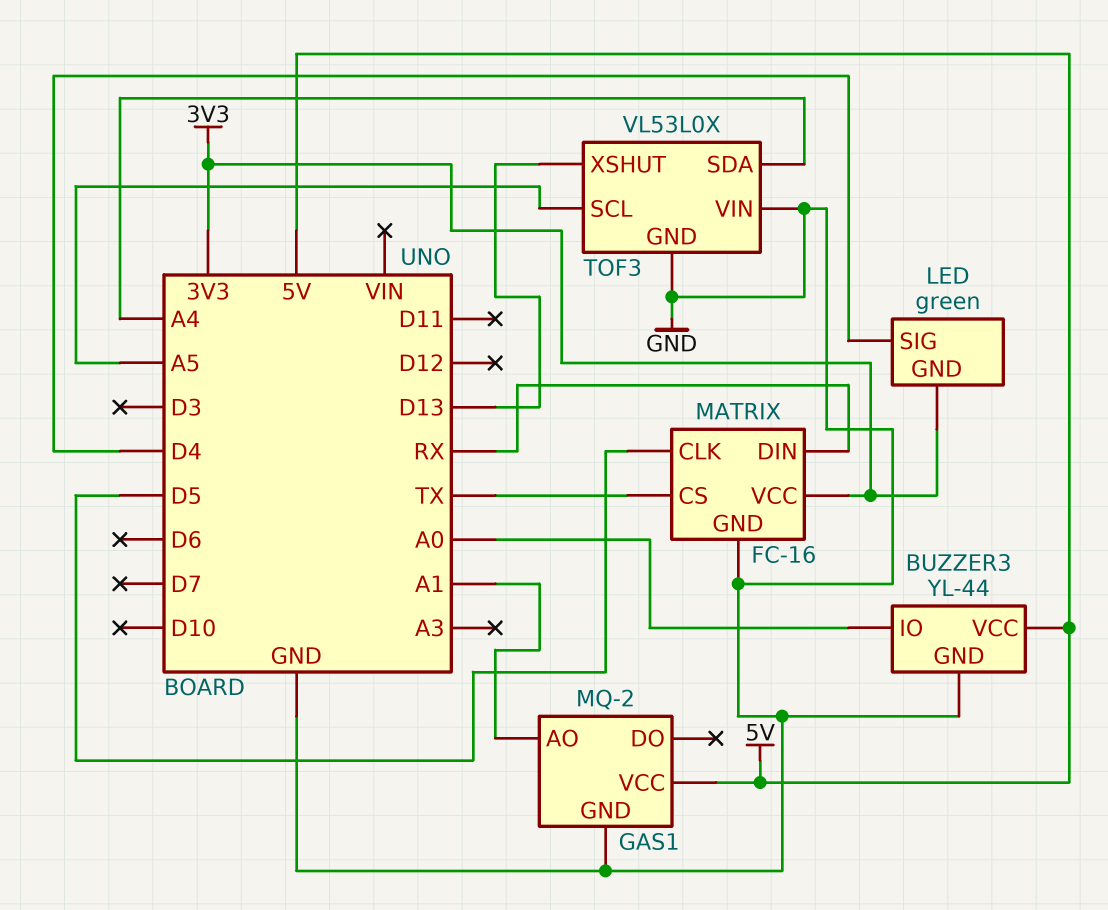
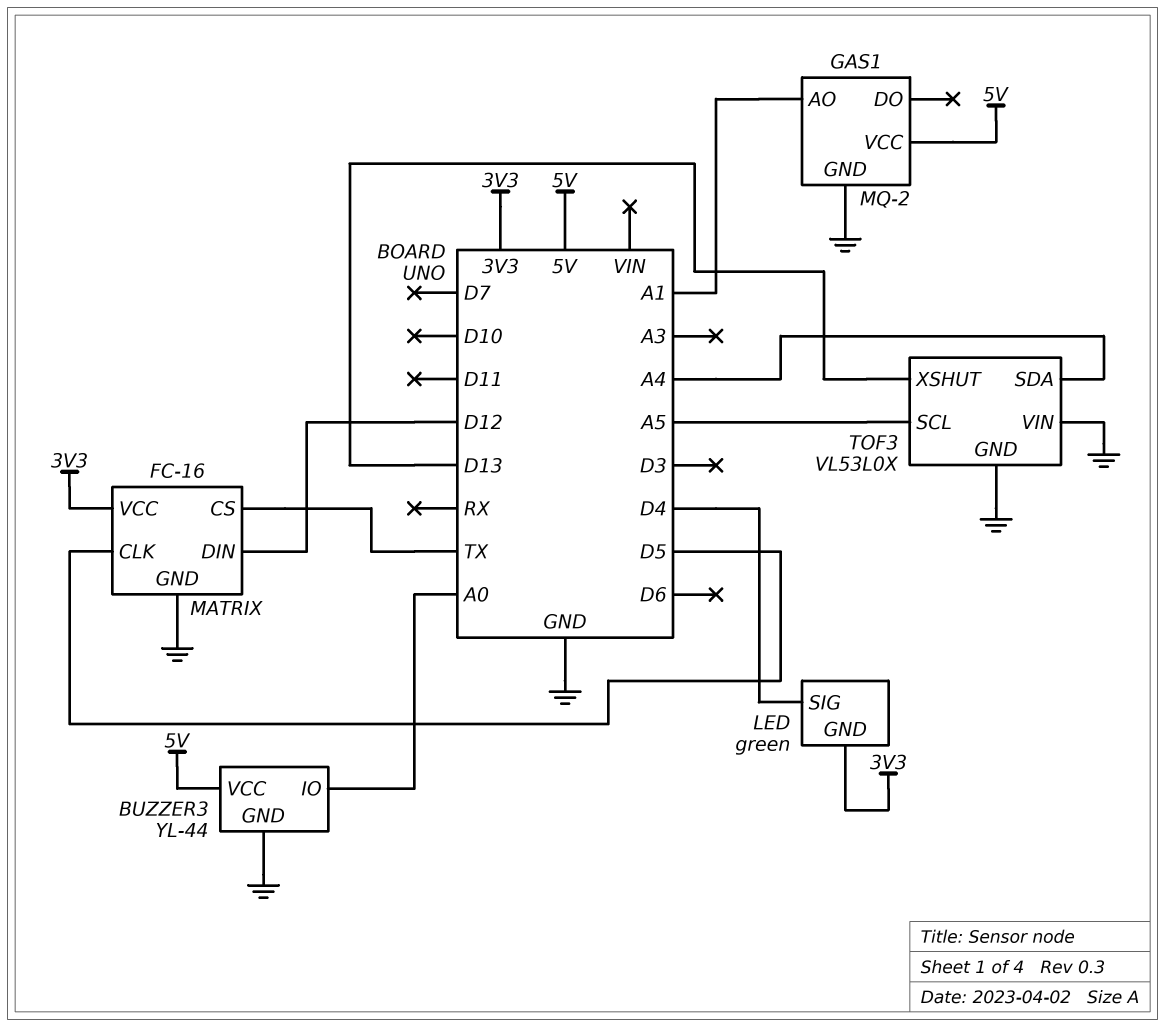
MATRIX pin DIN: RX -> D12

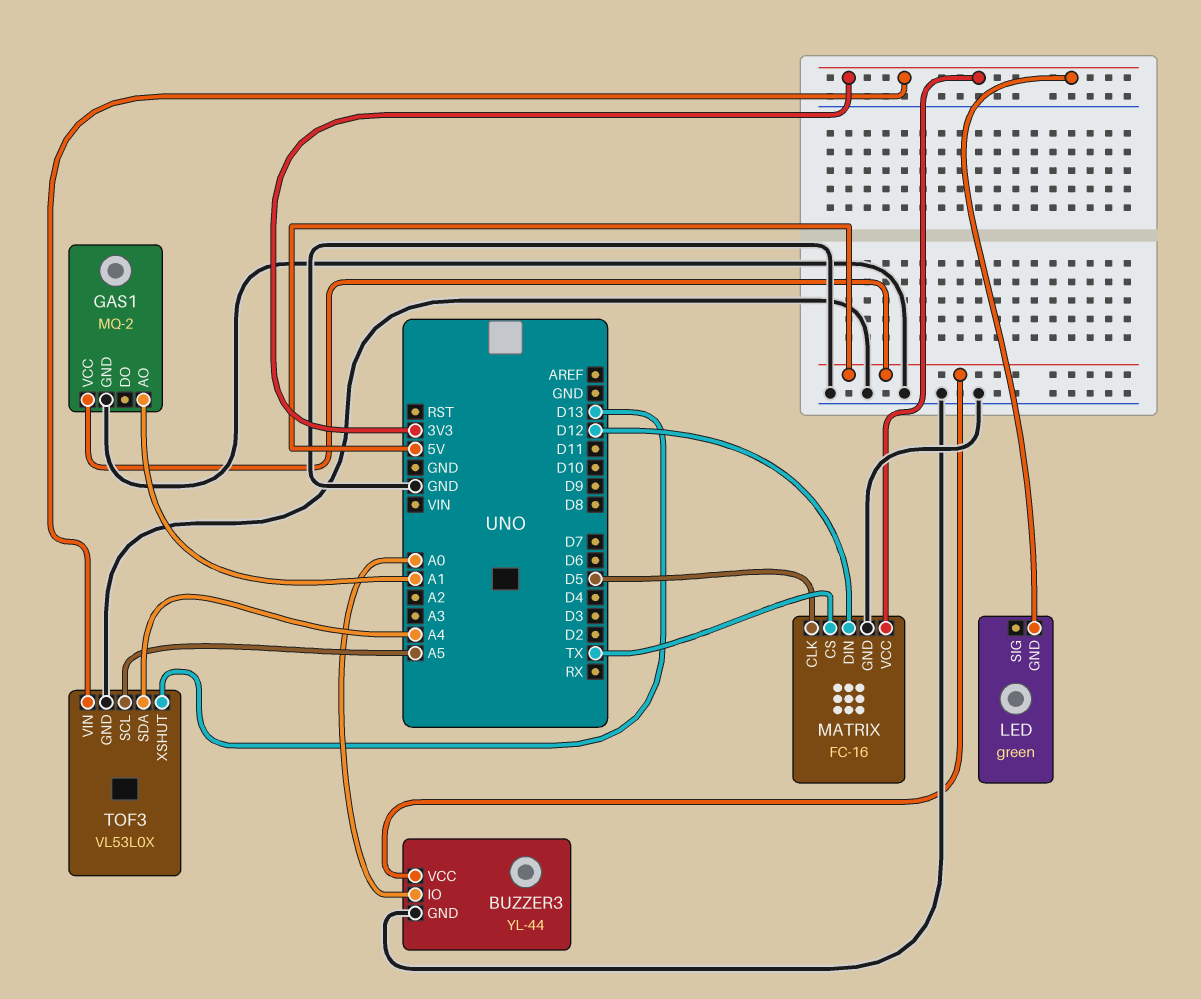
LED pin SIG: D4 -> none
TOF3 pin VIN: GND -> 3V3

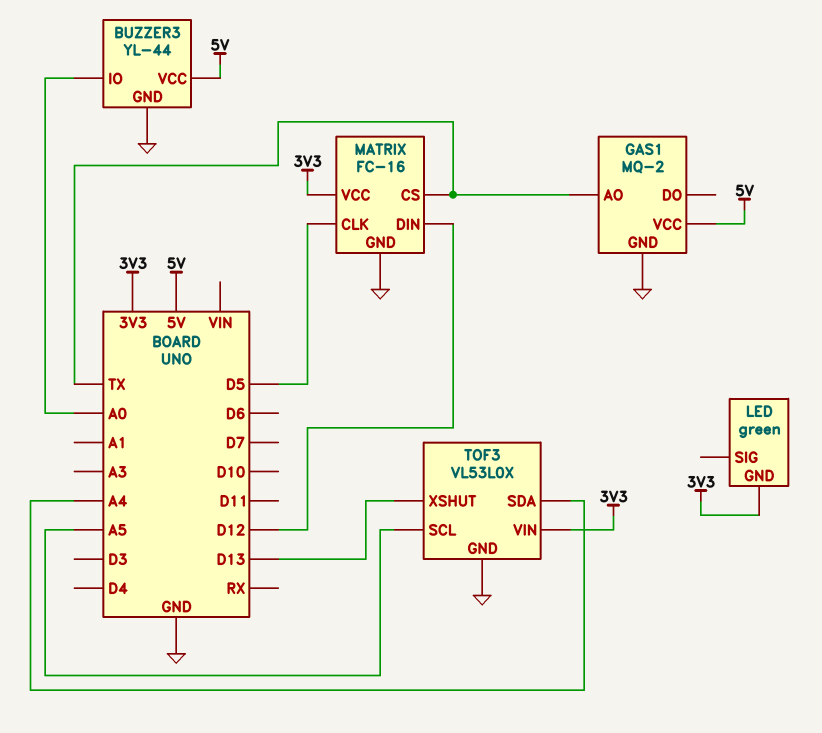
GAS1 pin AO: A1 -> TX

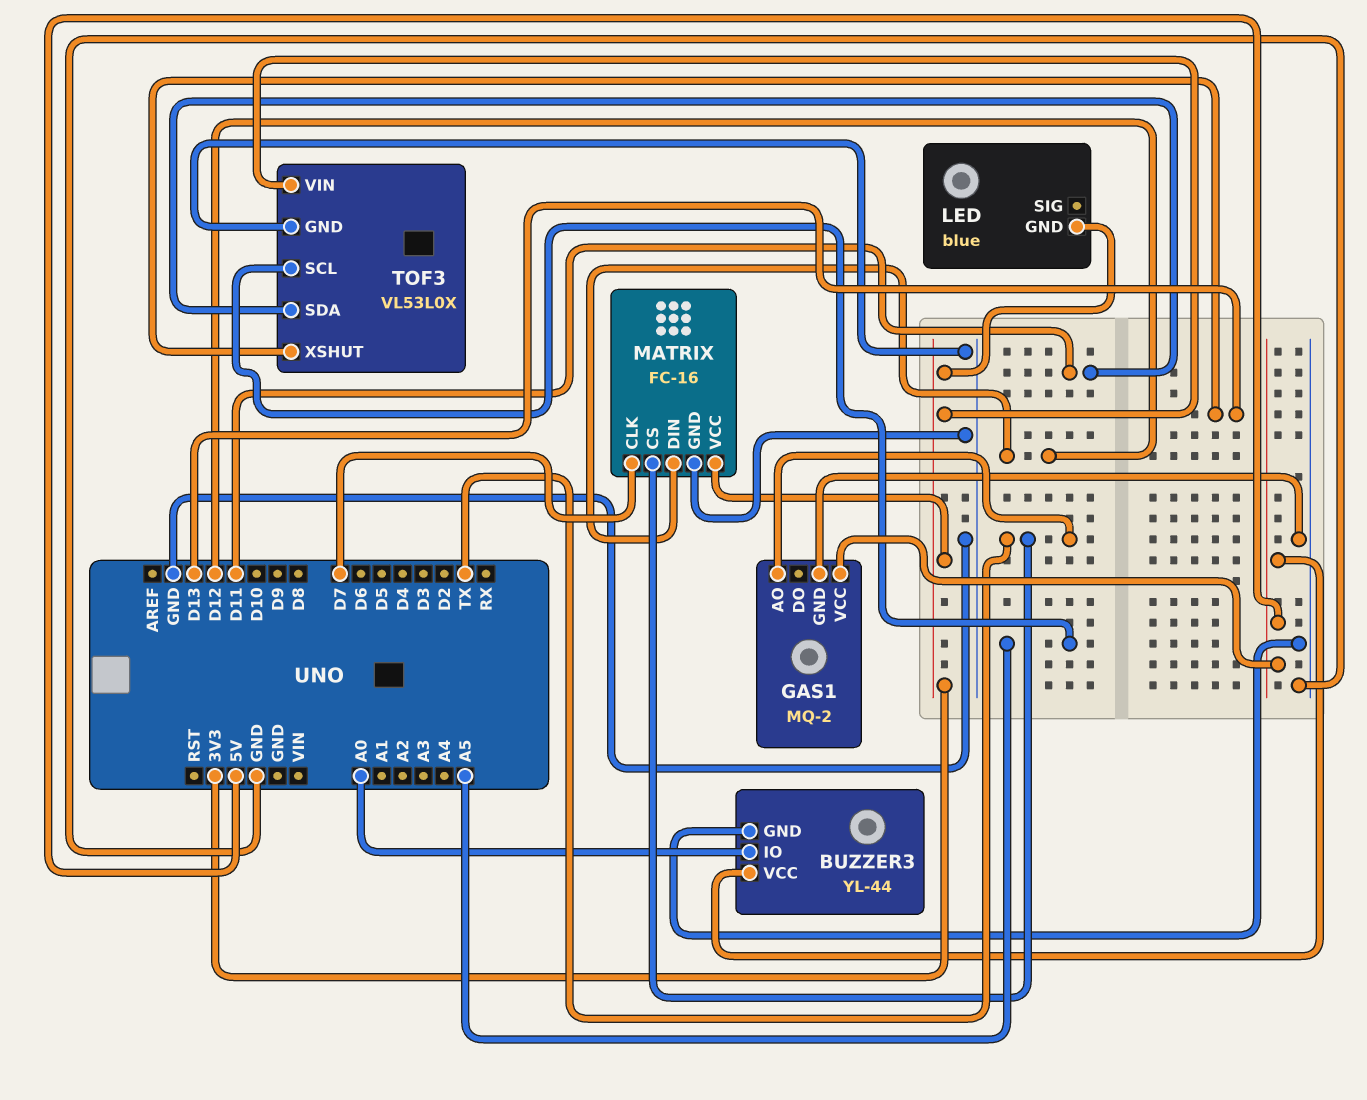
LED: green -> blue
MATRIX pin CLK: D5 -> D7
TOF3 pin SDA: A4 -> D11

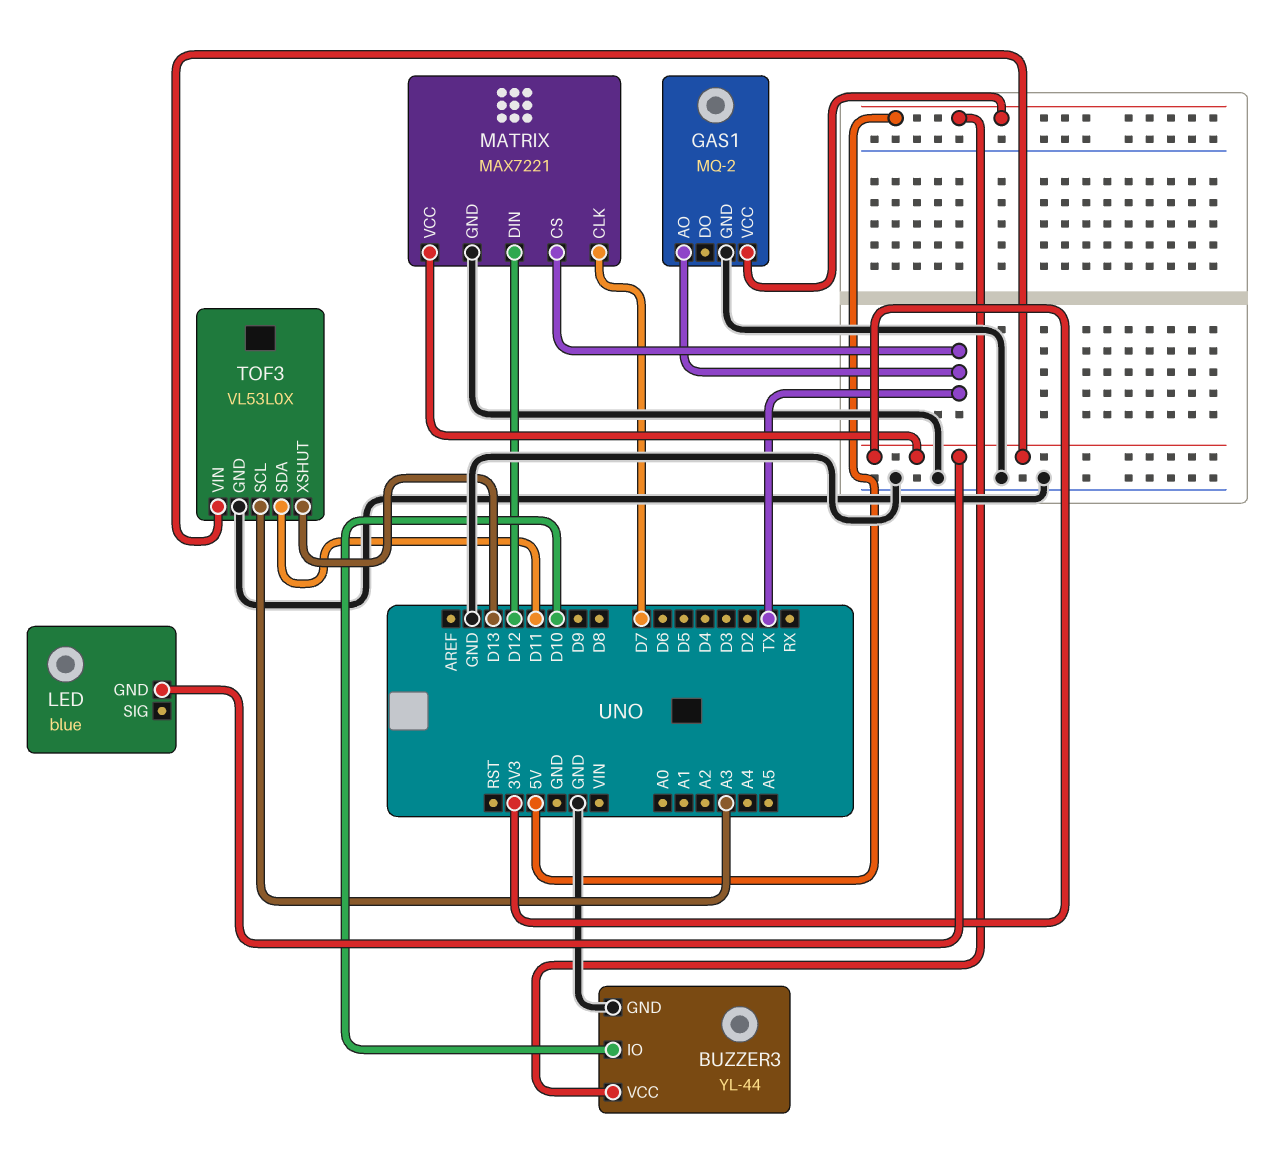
BUZZER3 pin IO: A0 -> D10
MATRIX: FC-16 -> MAX7221
TOF3 pin SCL: A5 -> A3

